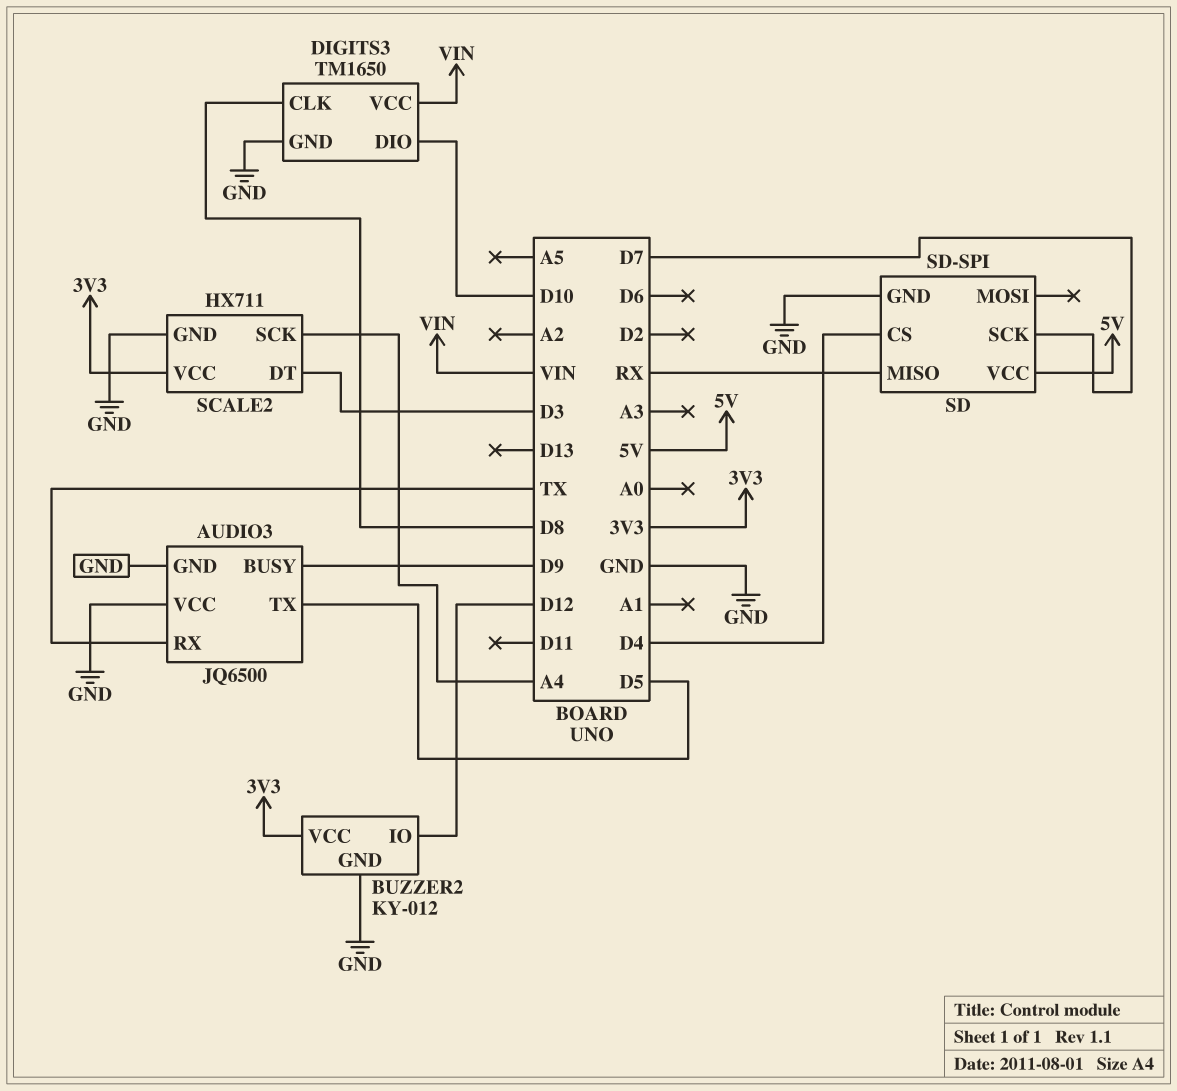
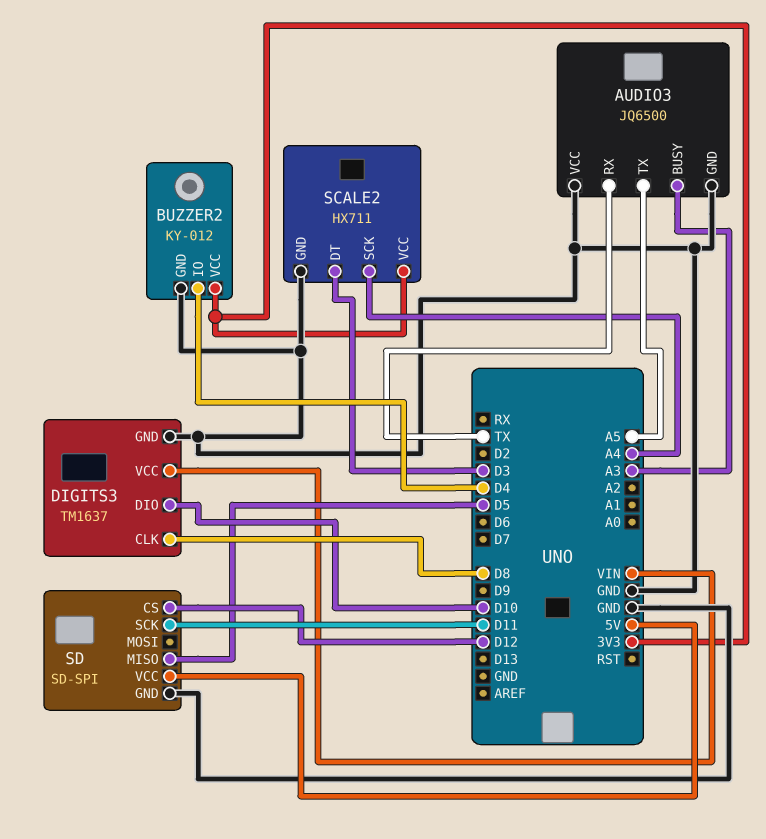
AUDIO3 pin BUSY: D9 -> A3
AUDIO3 pin TX: D5 -> A5
BUZZER2 pin IO: D12 -> D4
DIGITS3: TM1650 -> TM1637
SD pin CS: D4 -> D12
SD pin MISO: RX -> D5
SD pin SCK: D7 -> D11

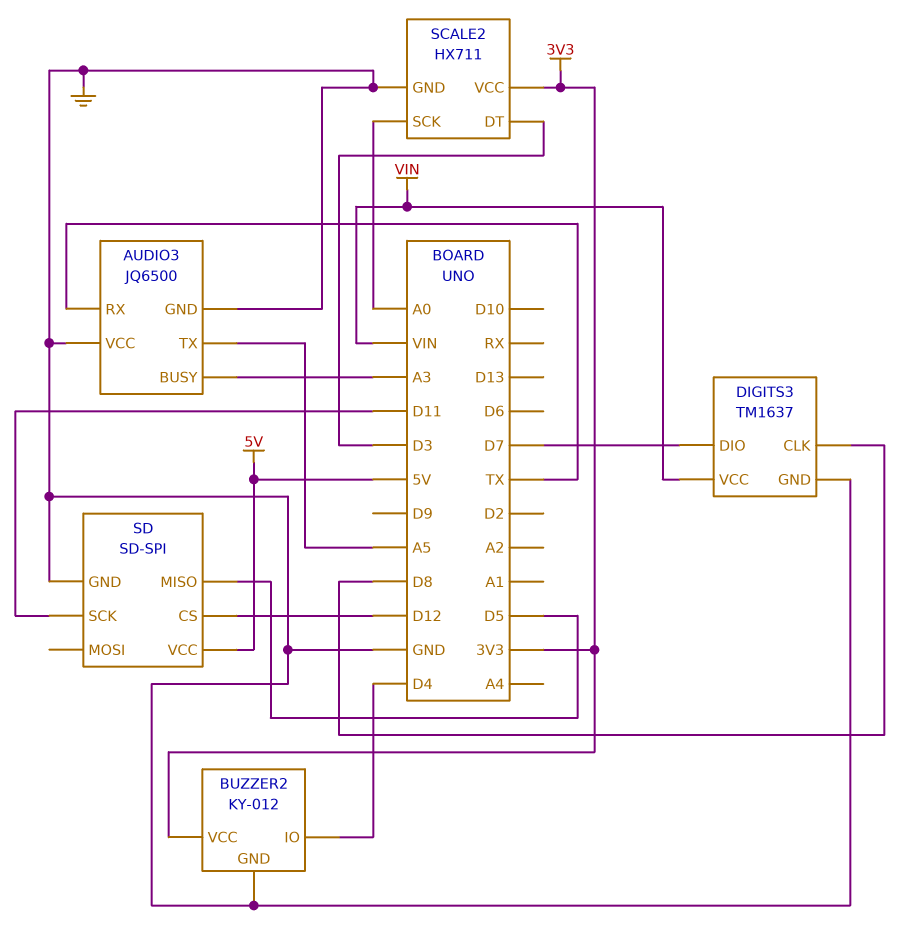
DIGITS3 pin DIO: D10 -> D7
SCALE2 pin SCK: A4 -> A0

